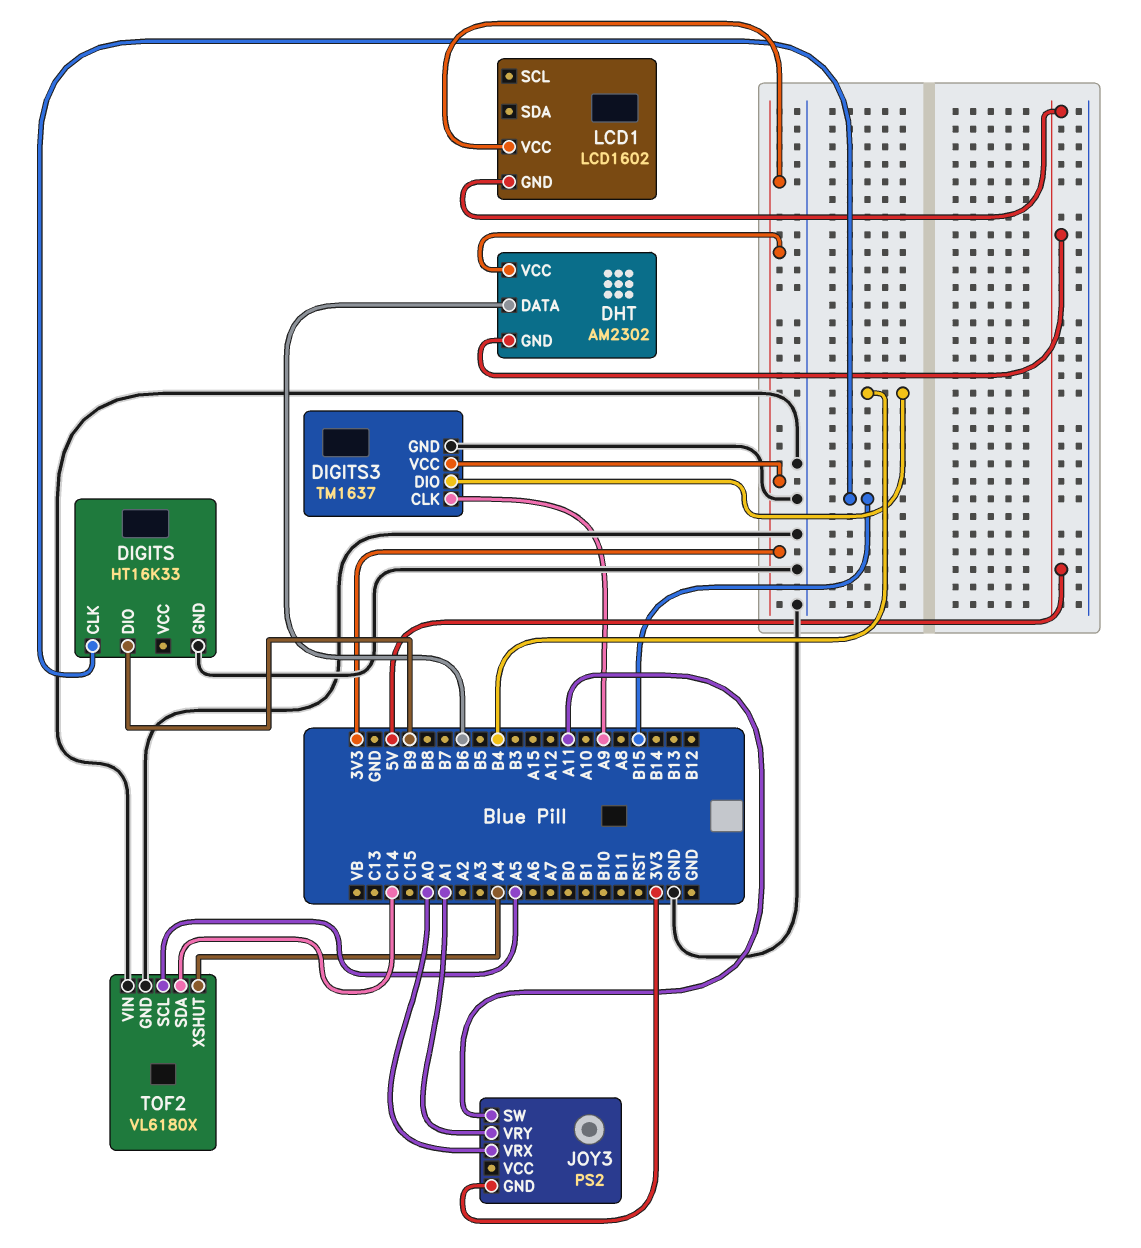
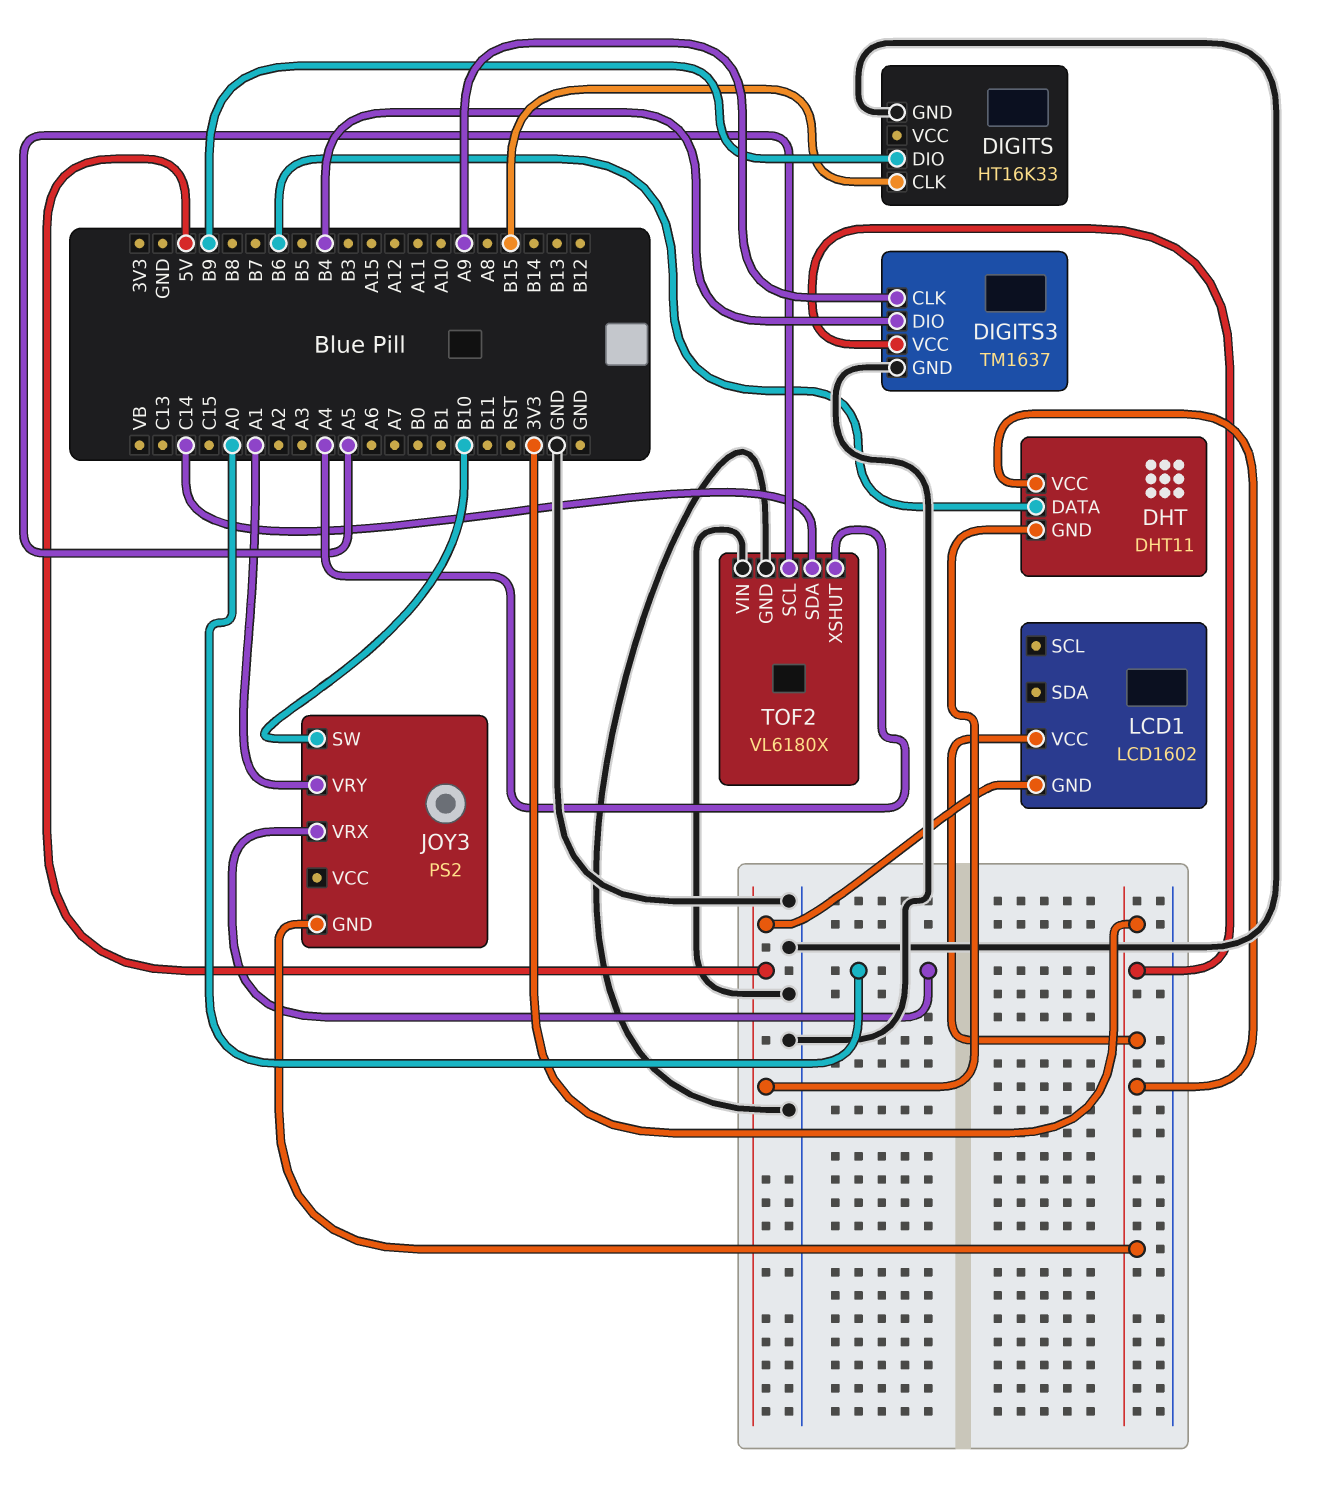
DHT: AM2302 -> DHT11
JOY3 pin SW: A11 -> B10

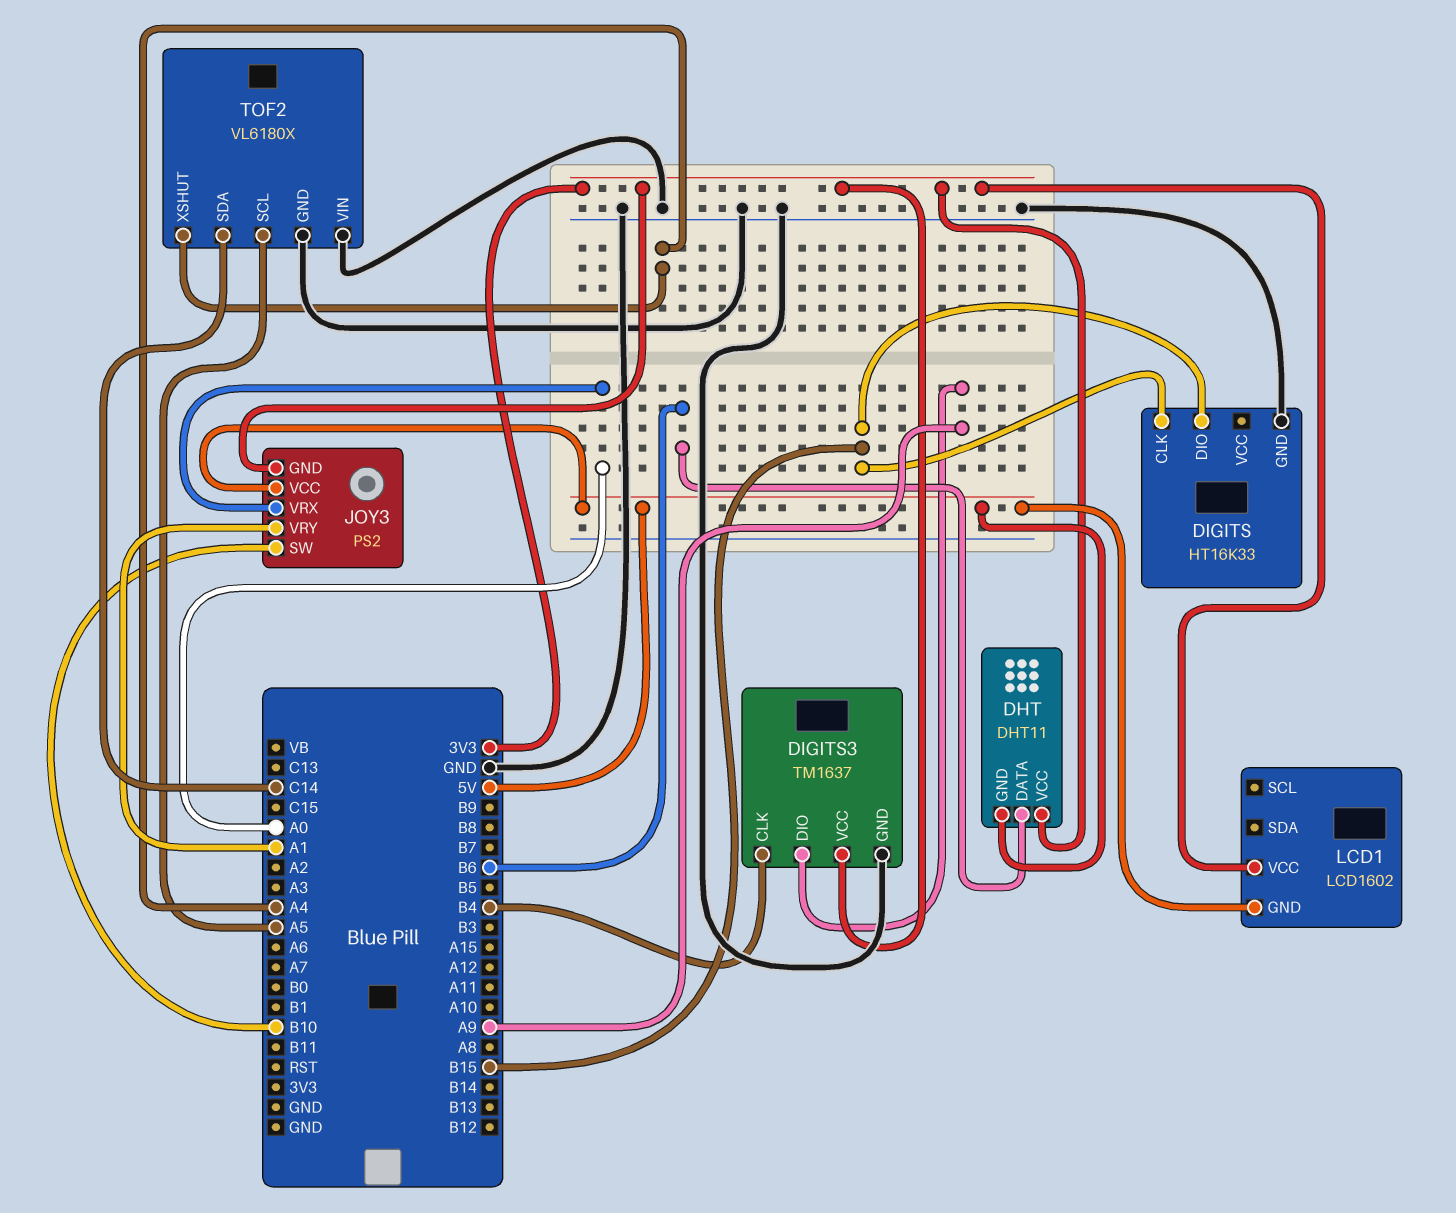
DIGITS pin DIO: B9 -> B15
DIGITS3 pin CLK: A9 -> B4
DIGITS3 pin DIO: B4 -> A9
JOY3 pin VCC: none -> 5V

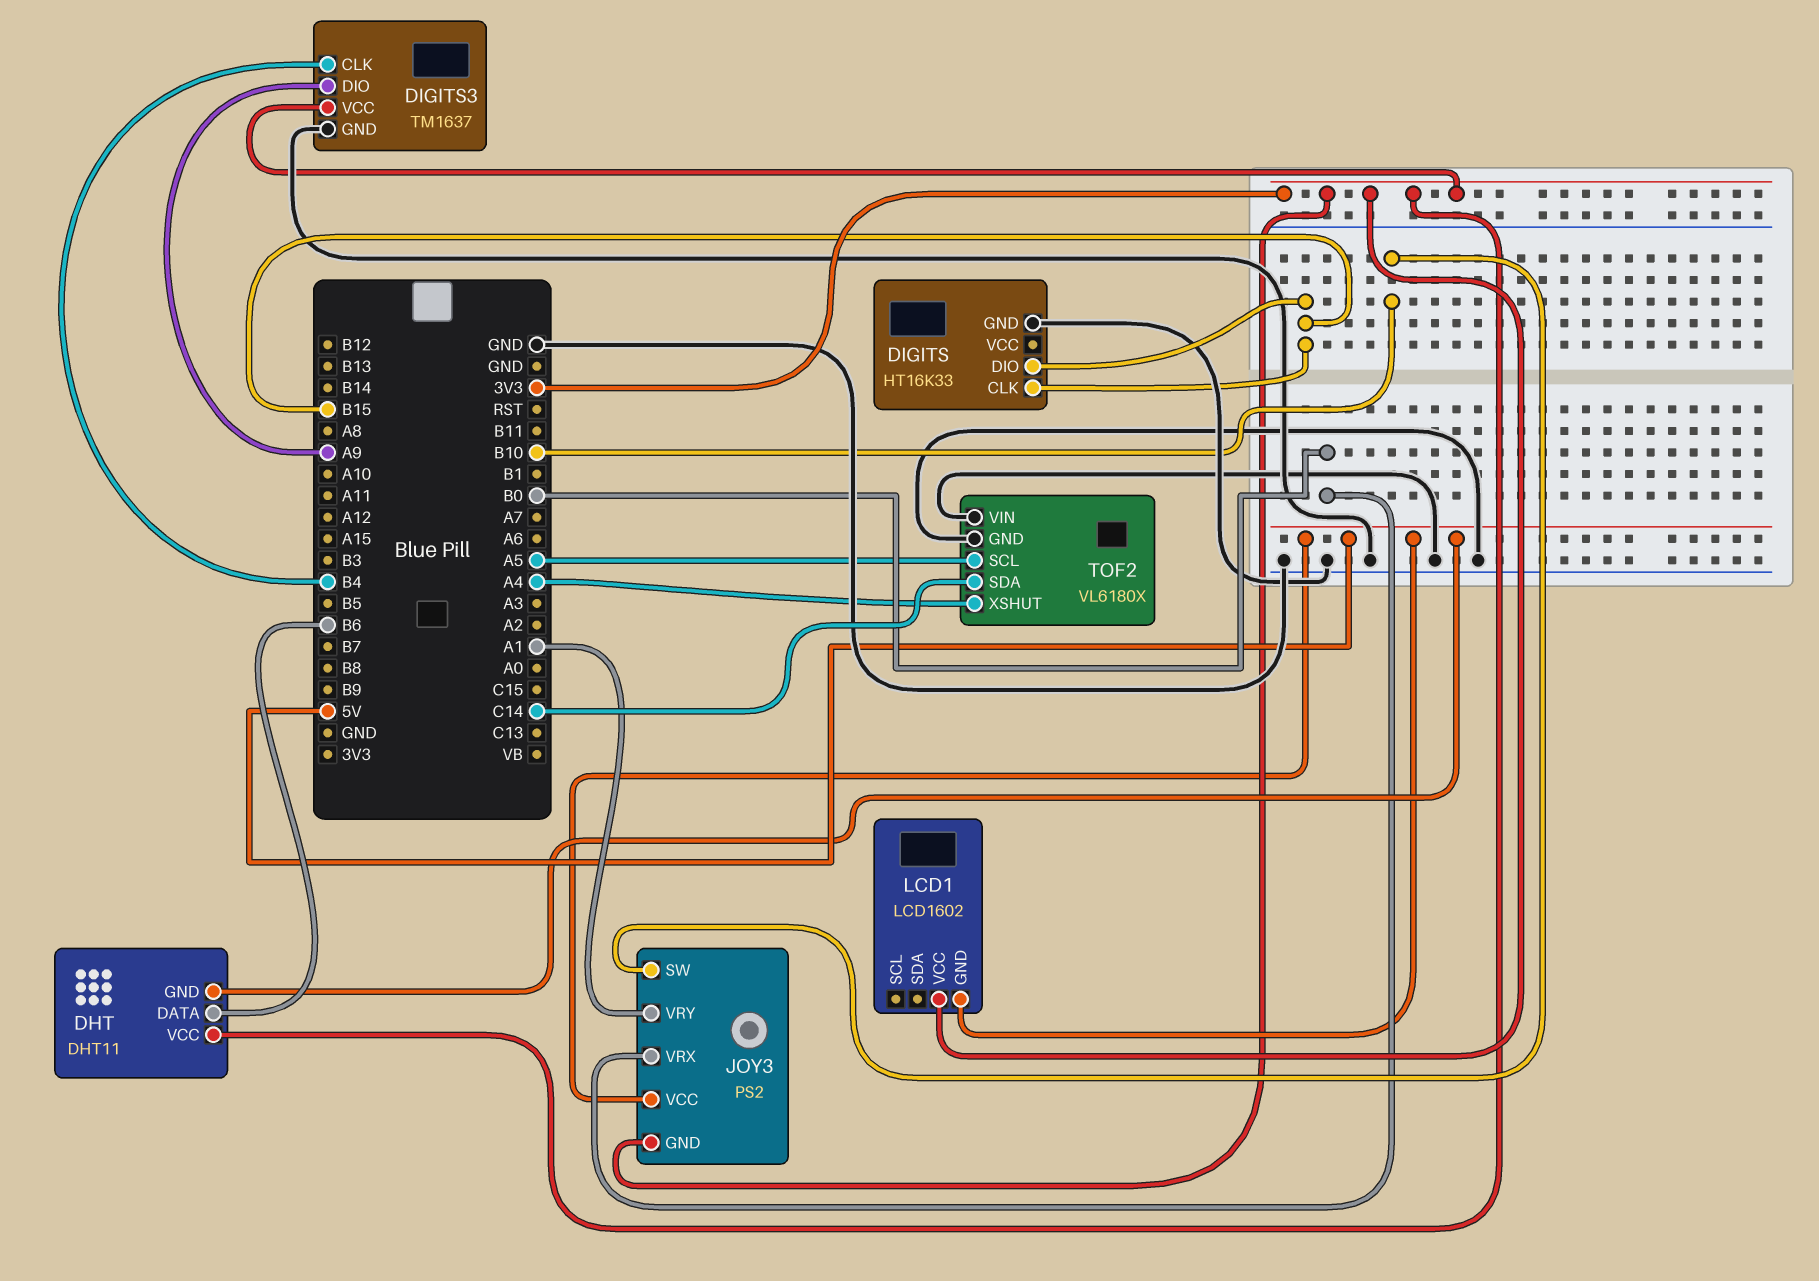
JOY3 pin VRX: A0 -> B0

